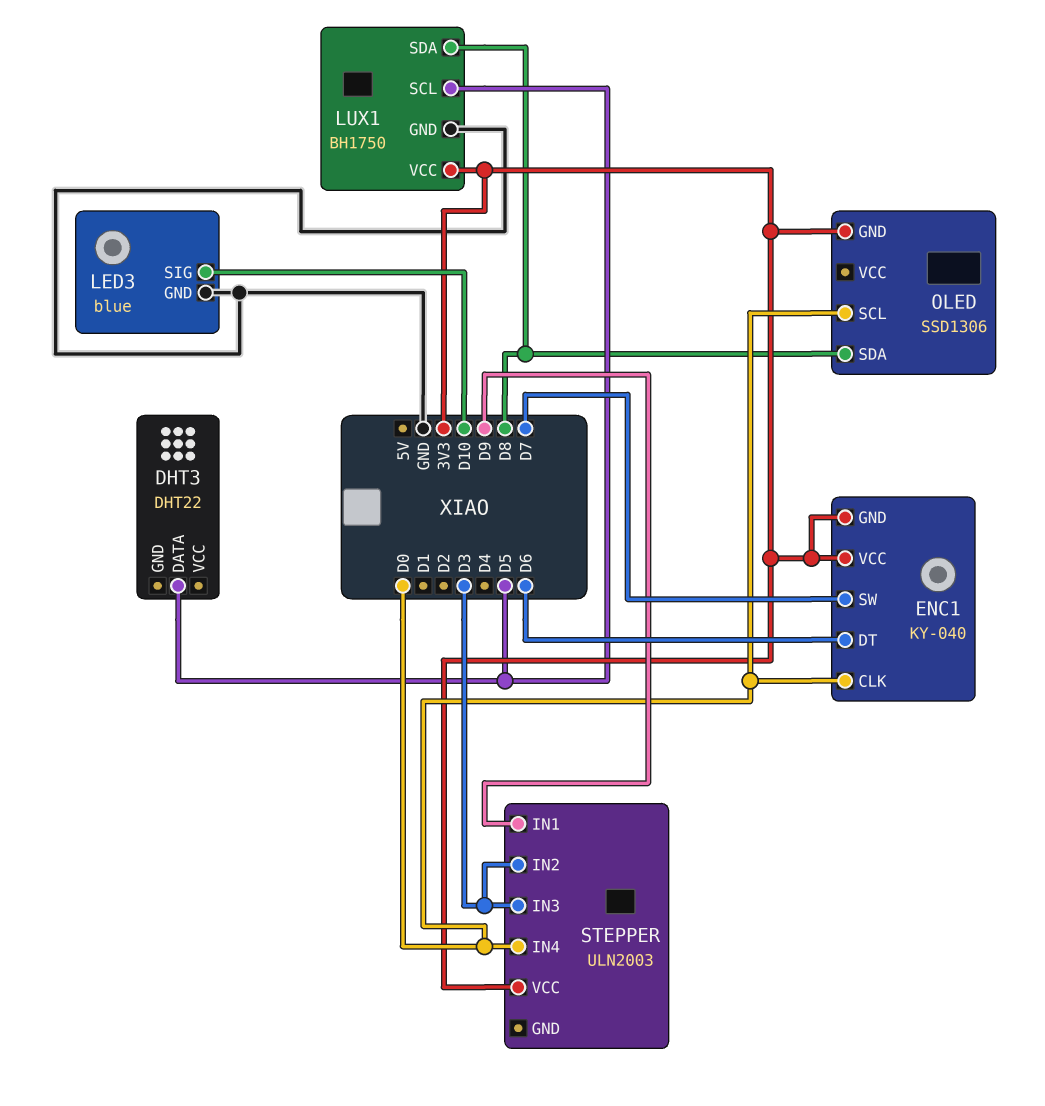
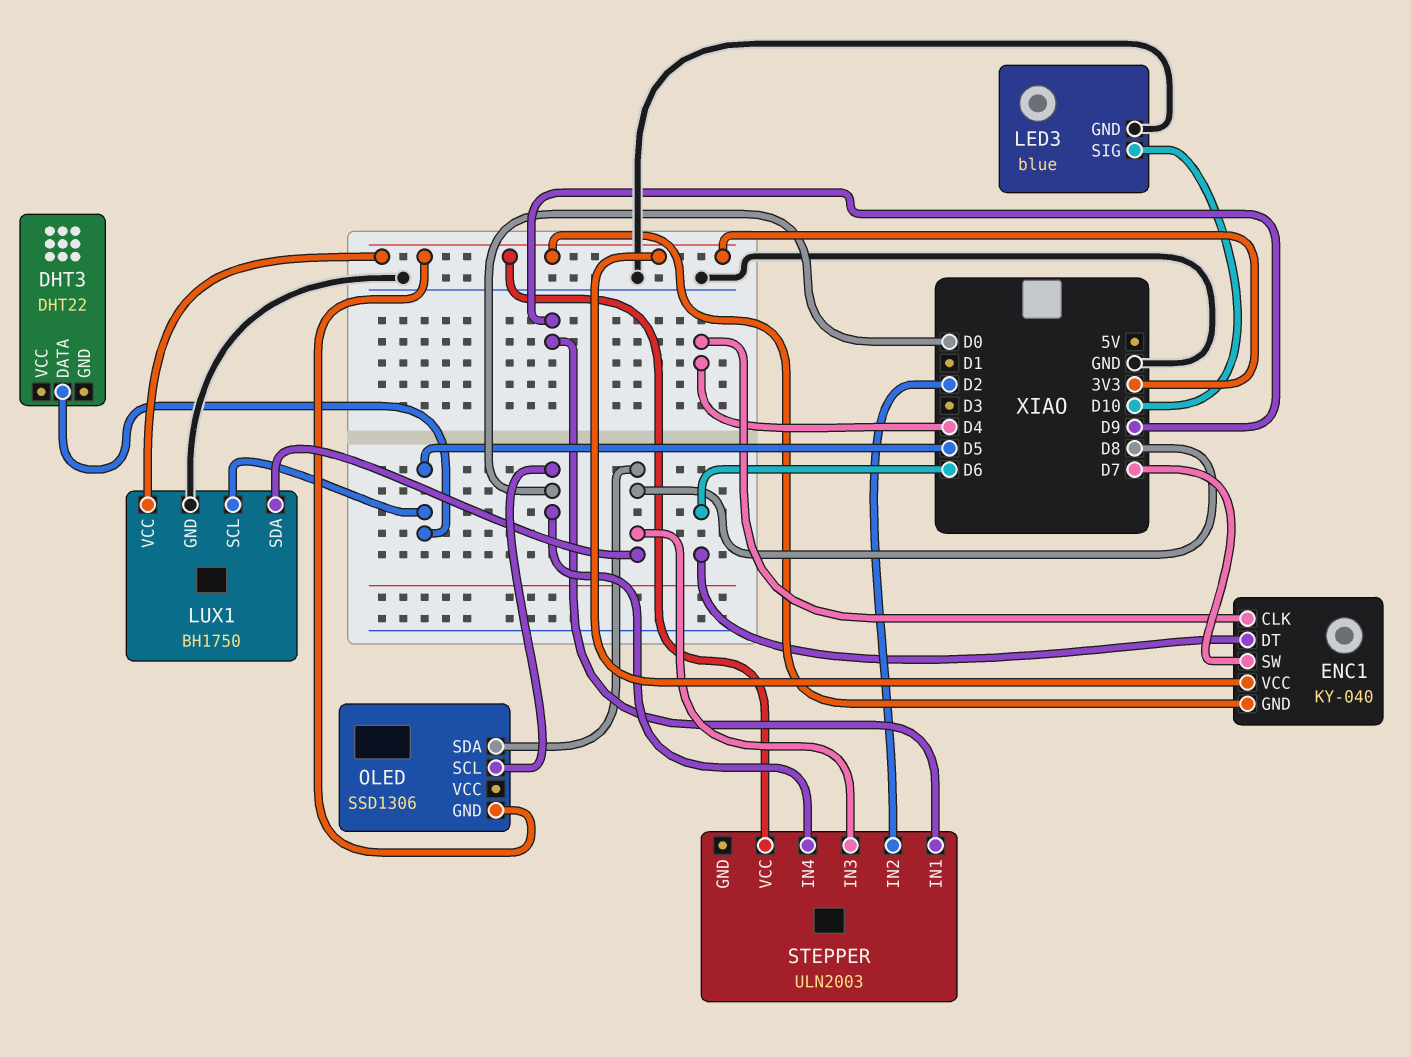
ENC1 pin CLK: D0 -> D4
STEPPER pin IN2: D3 -> D2
STEPPER pin IN3: D3 -> D8

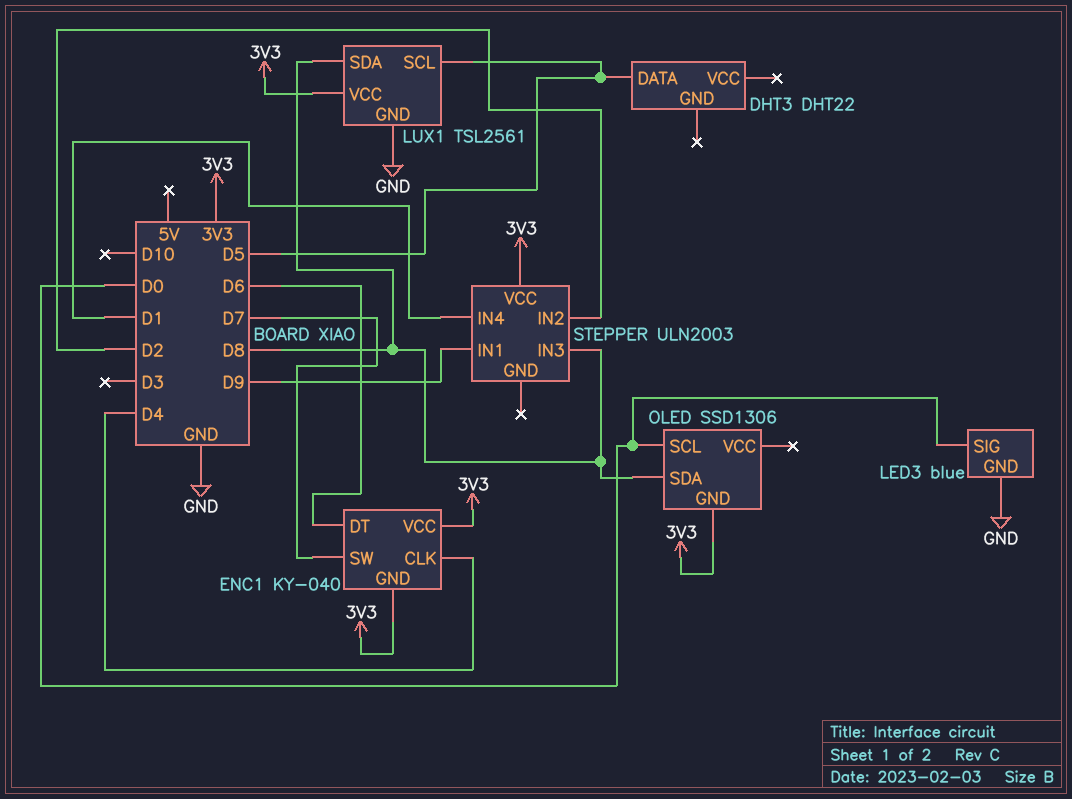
LED3 pin SIG: D10 -> D0
LUX1: BH1750 -> TSL2561
STEPPER pin IN4: D0 -> D1

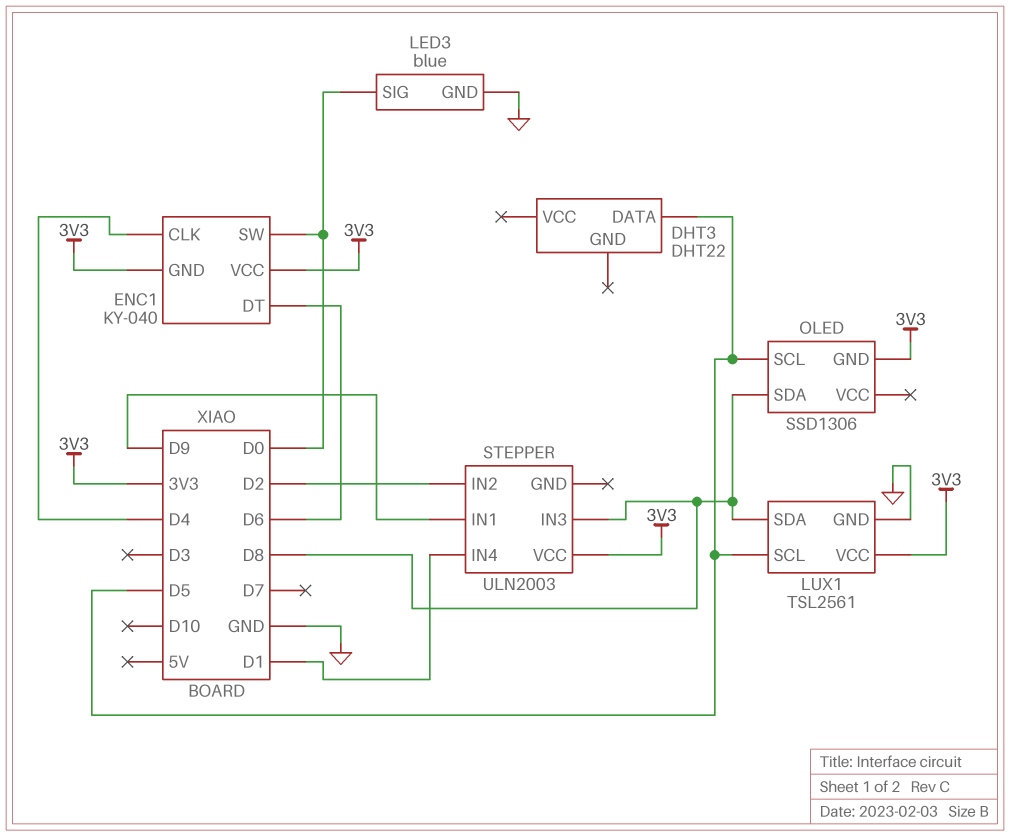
ENC1 pin SW: D7 -> D0
OLED pin SCL: D0 -> D5

